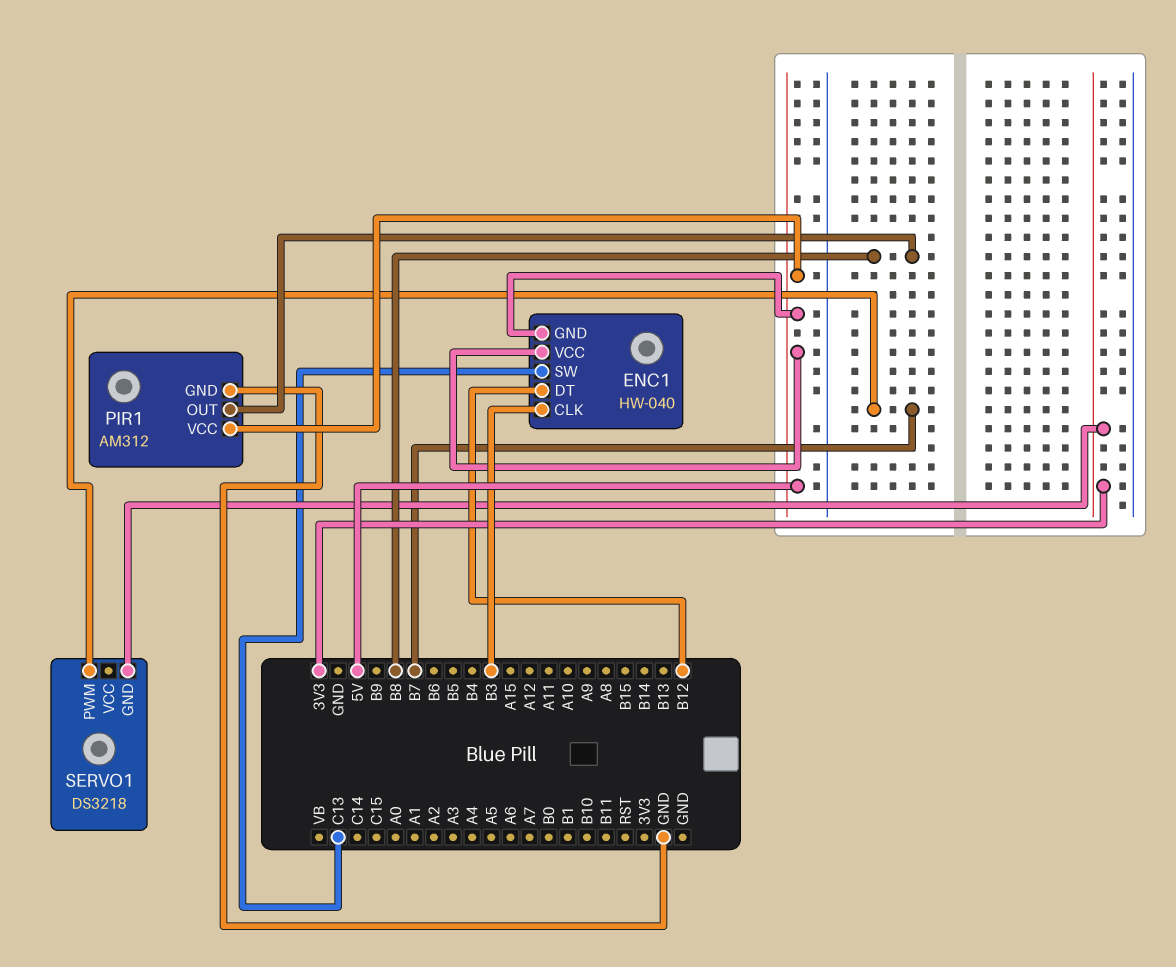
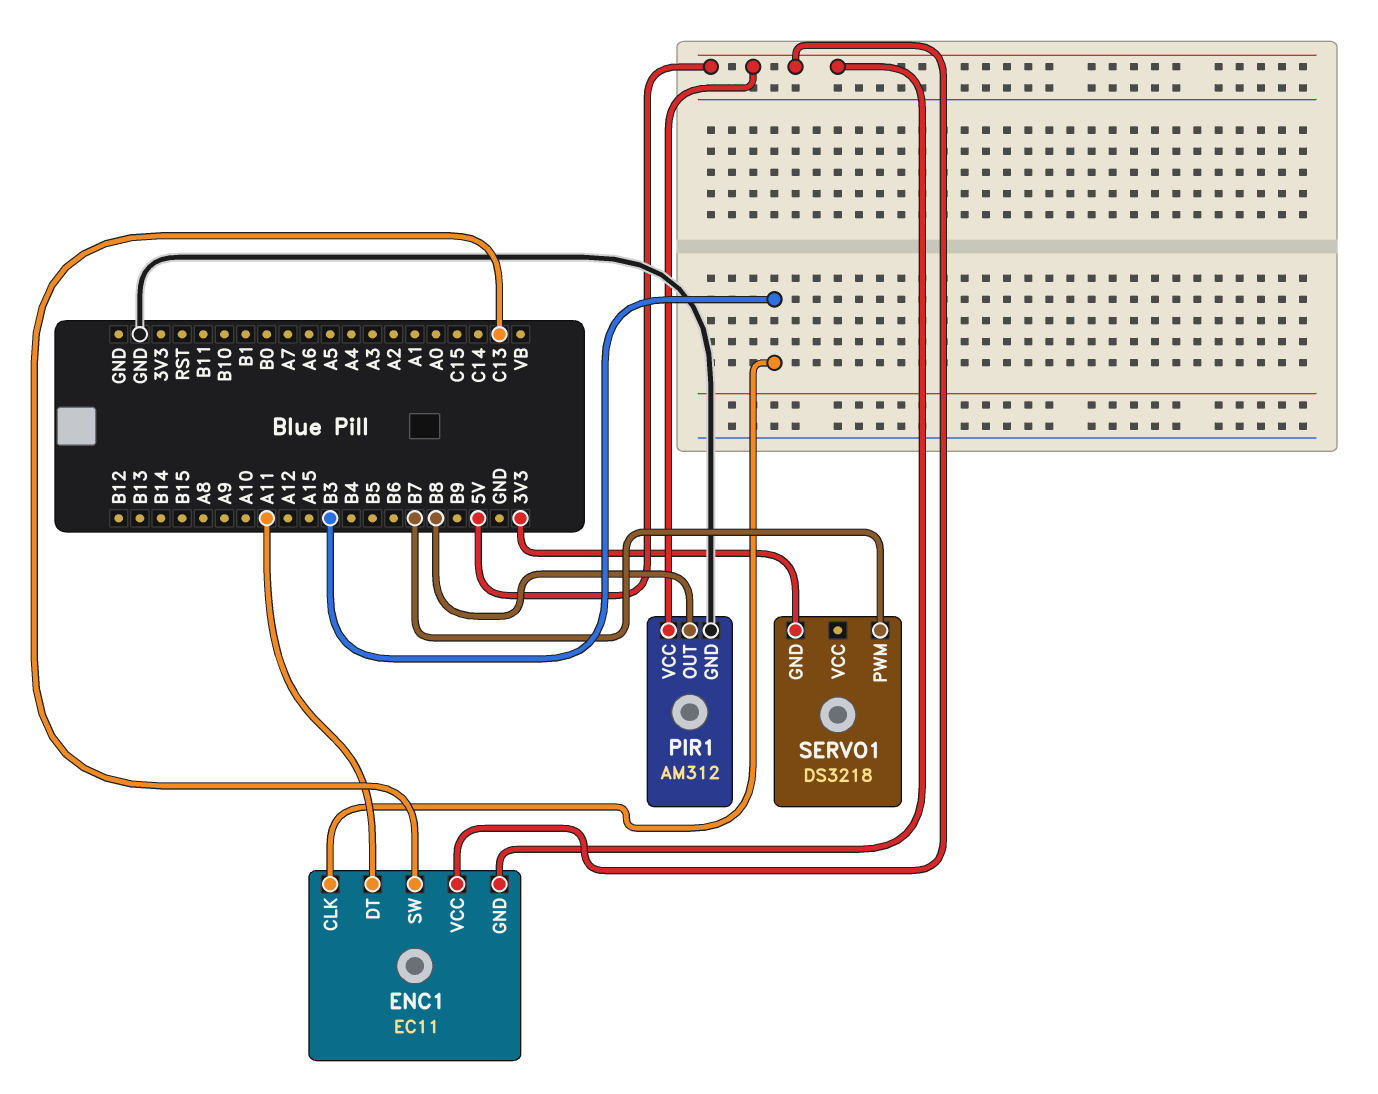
ENC1: HW-040 -> EC11
ENC1 pin DT: B12 -> A11

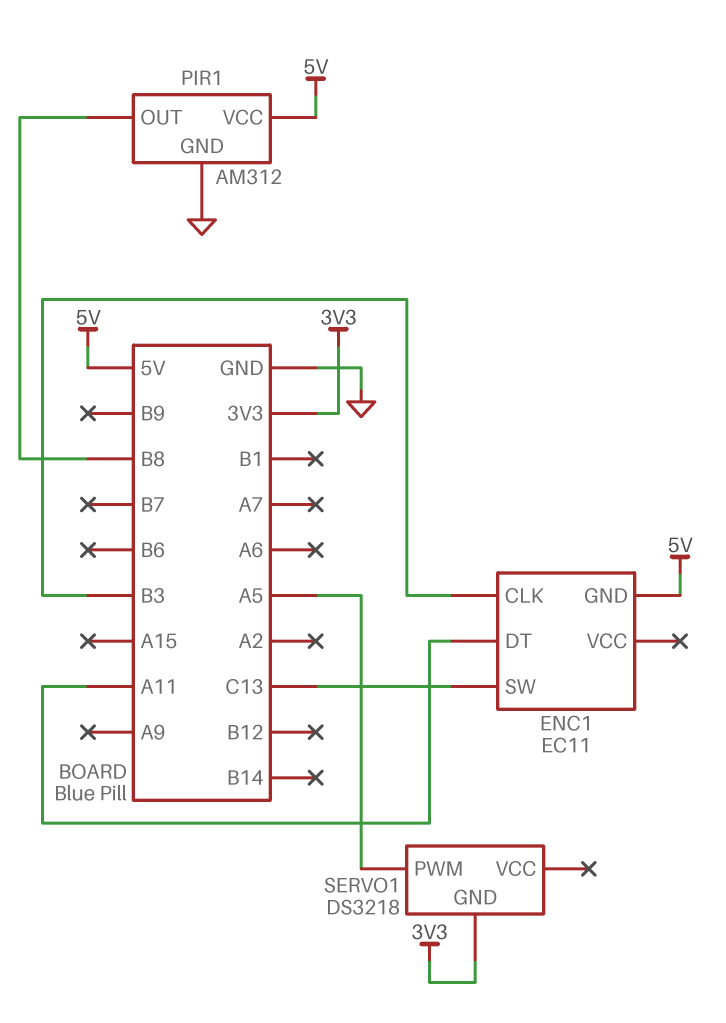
ENC1 pin VCC: 5V -> none
SERVO1 pin PWM: B7 -> A5

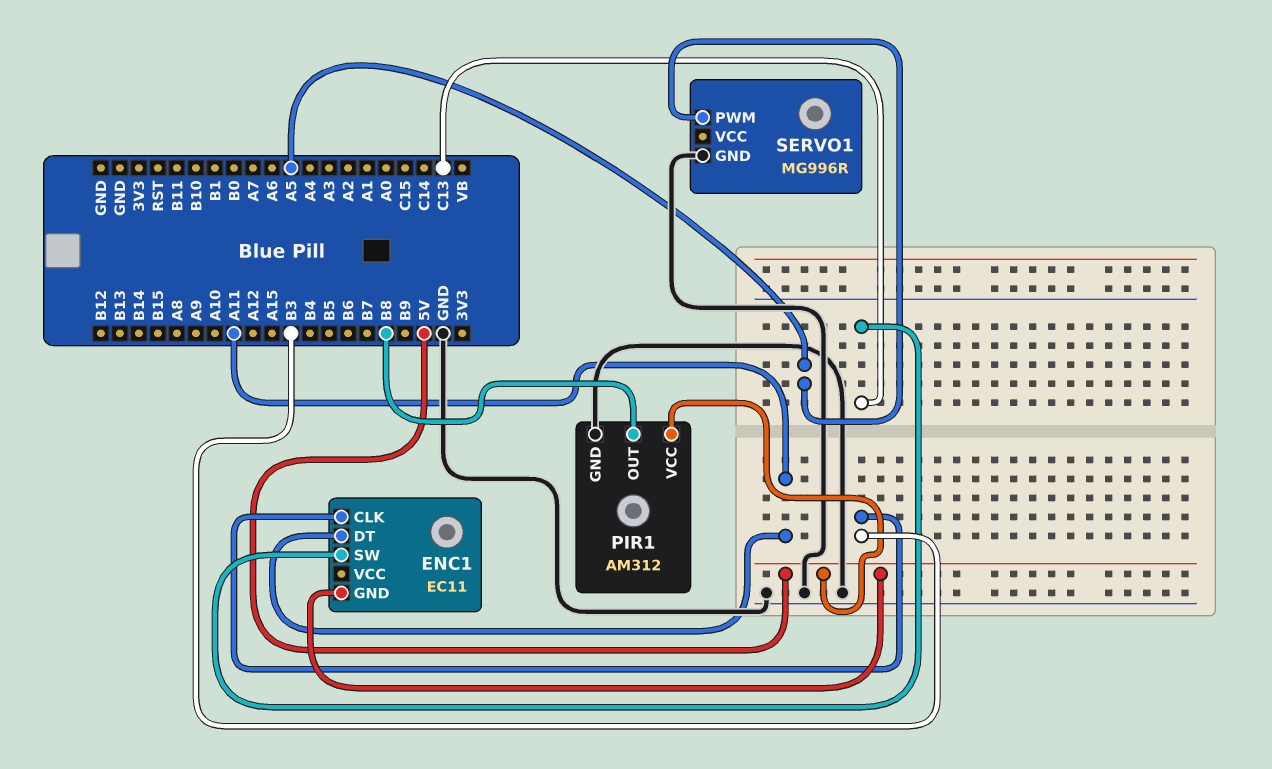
SERVO1: DS3218 -> MG996R
SERVO1 pin GND: 3V3 -> GND

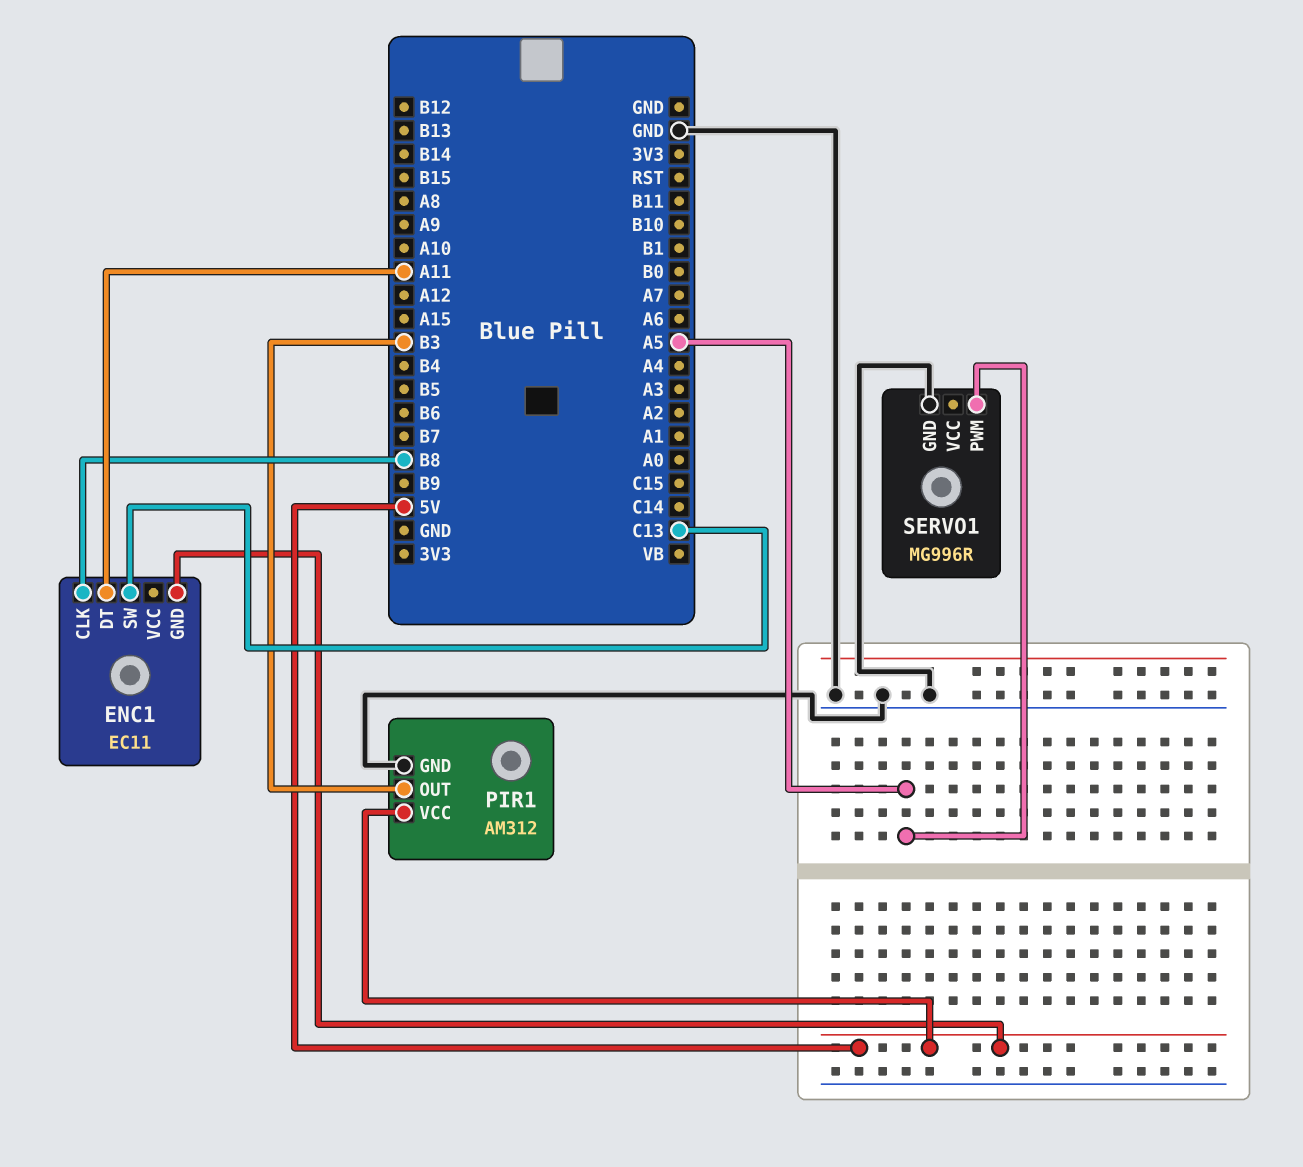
ENC1 pin CLK: B3 -> B8
PIR1 pin OUT: B8 -> B3

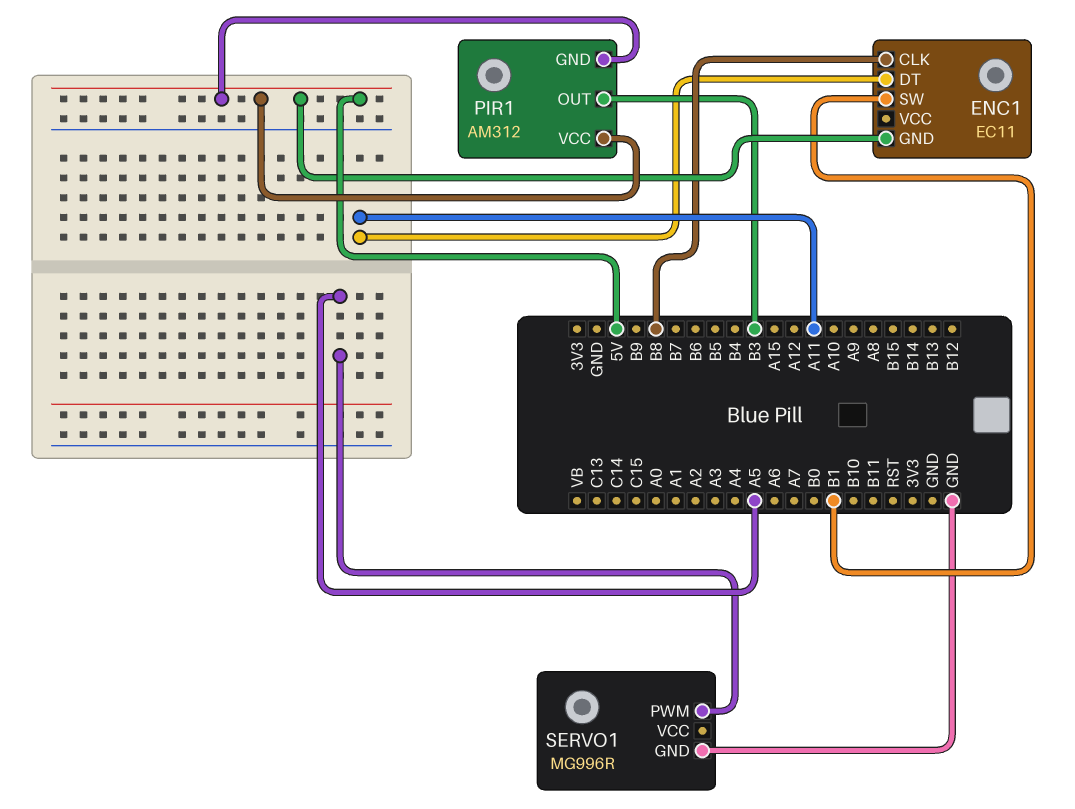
ENC1 pin SW: C13 -> B1
PIR1 pin GND: GND -> 5V

